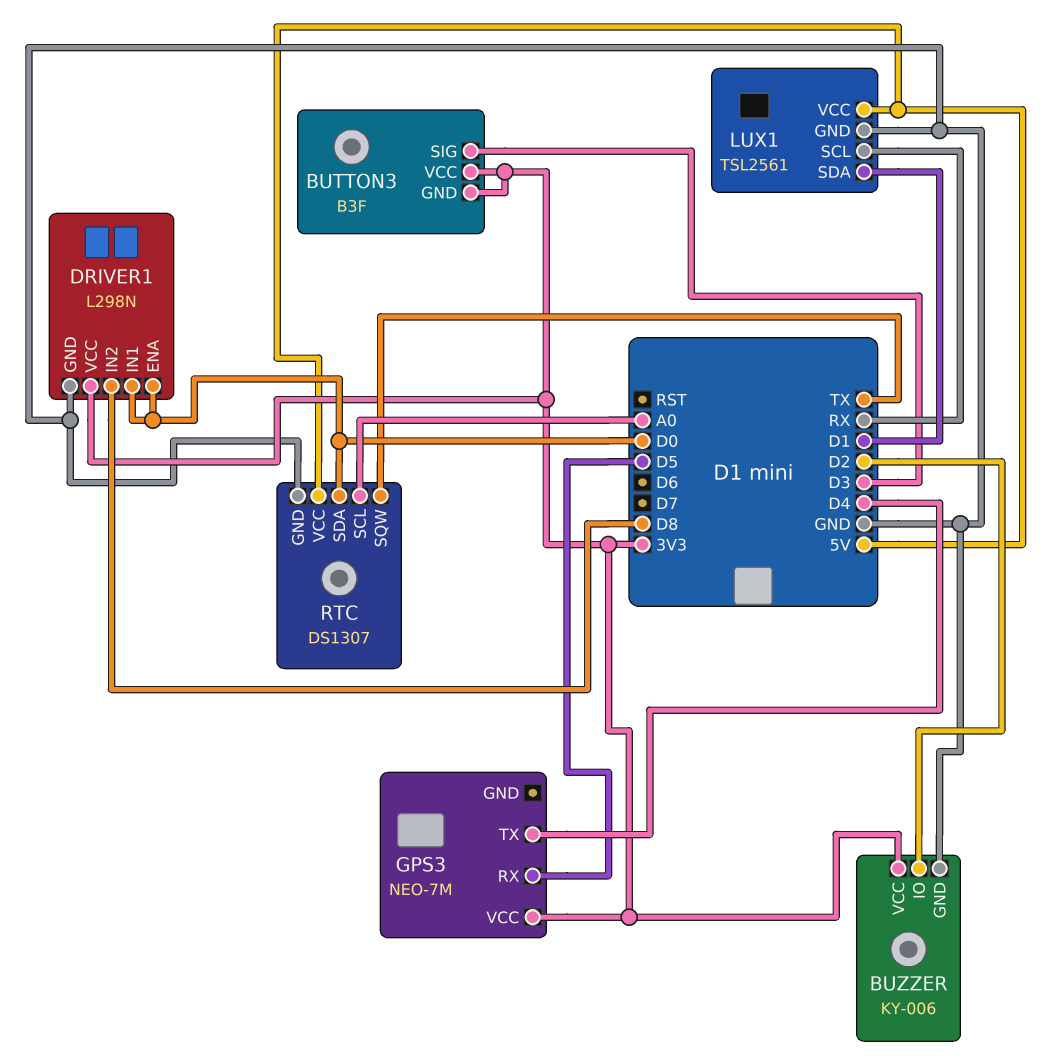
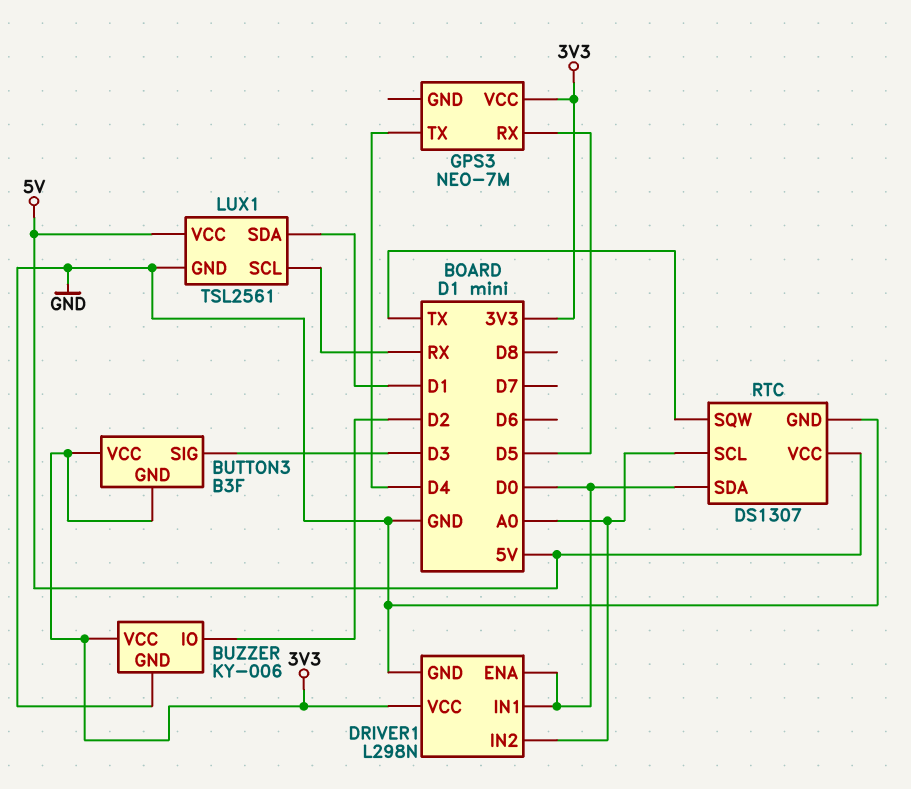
DRIVER1 pin IN2: D8 -> A0

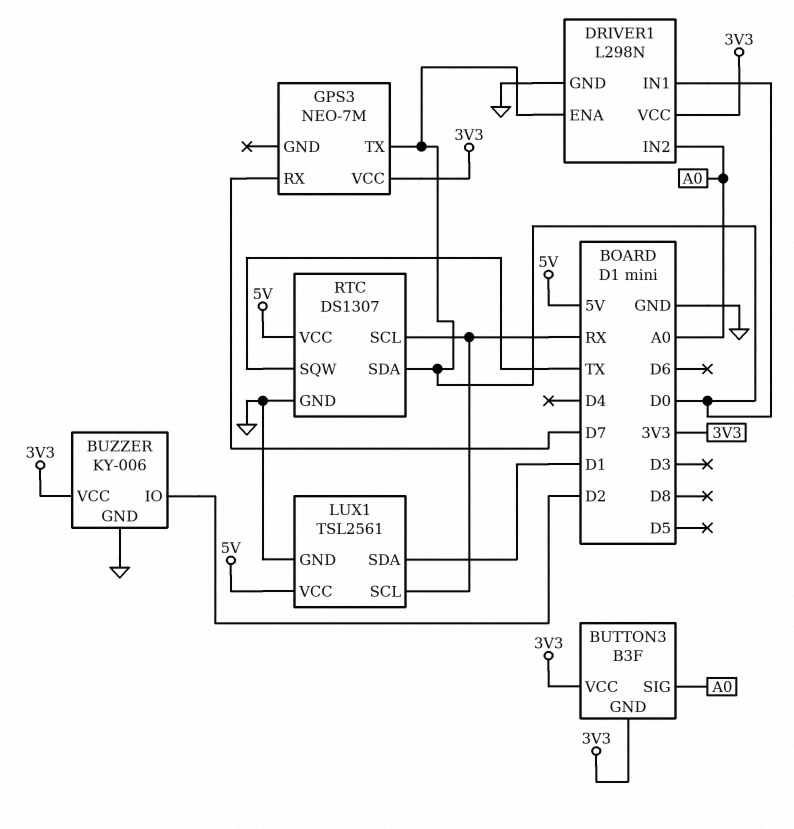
BUTTON3 pin SIG: D3 -> A0
GPS3 pin RX: D5 -> D7
GPS3 pin TX: D4 -> D0
RTC pin SCL: A0 -> RX

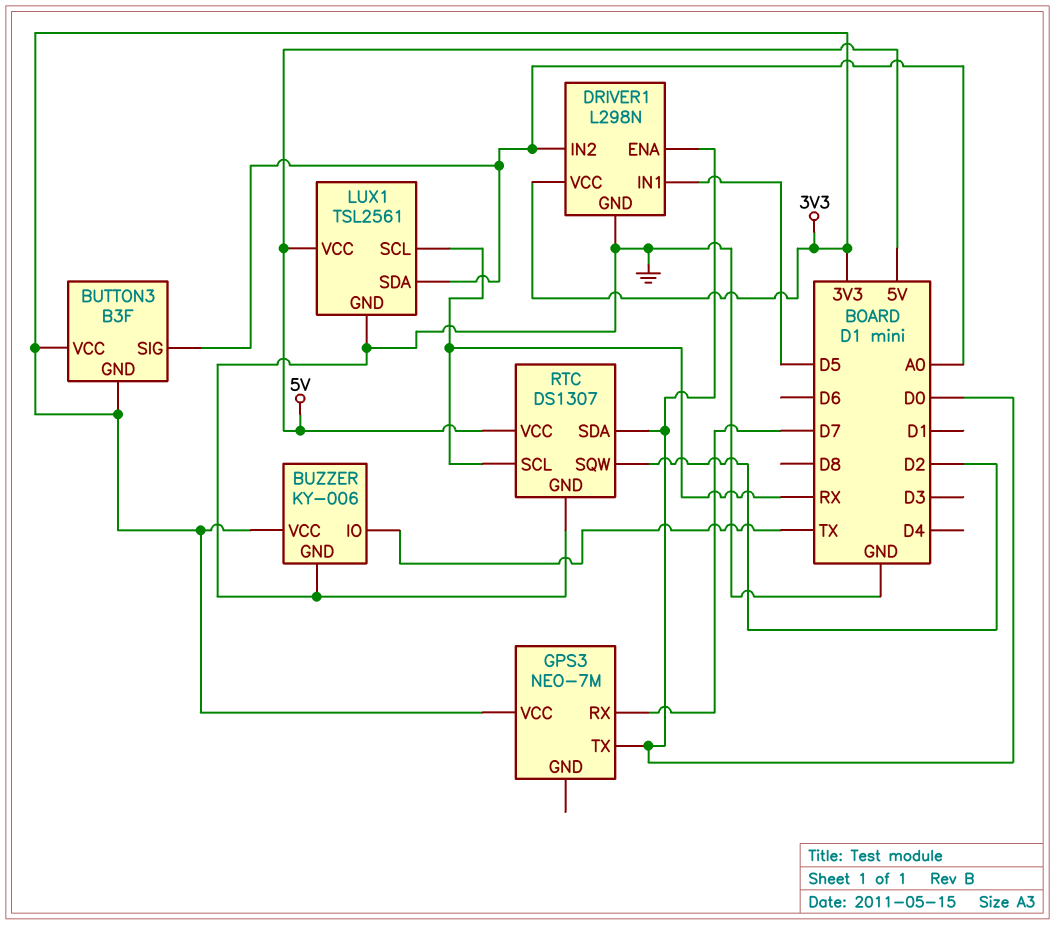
BUZZER pin IO: D2 -> TX
DRIVER1 pin IN1: D0 -> D5
LUX1 pin SDA: D1 -> A0
RTC pin SQW: TX -> D2

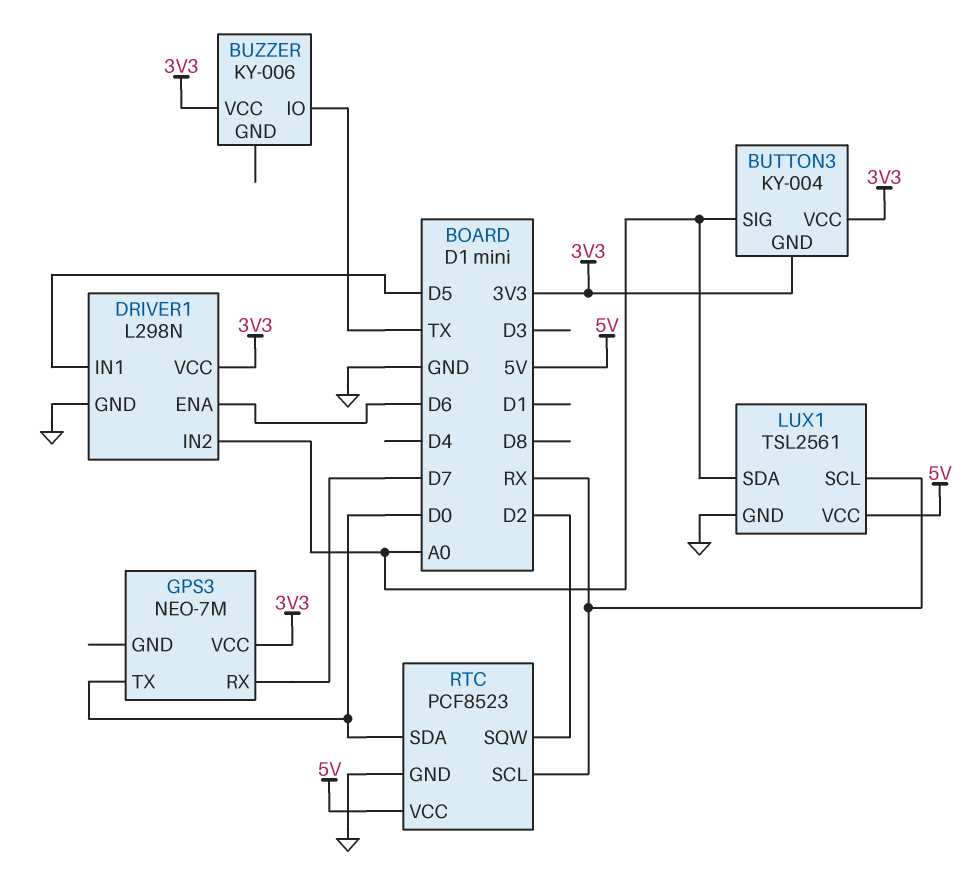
BUTTON3: B3F -> KY-004
BUZZER pin GND: GND -> none
DRIVER1 pin ENA: D0 -> D6
RTC: DS1307 -> PCF8523

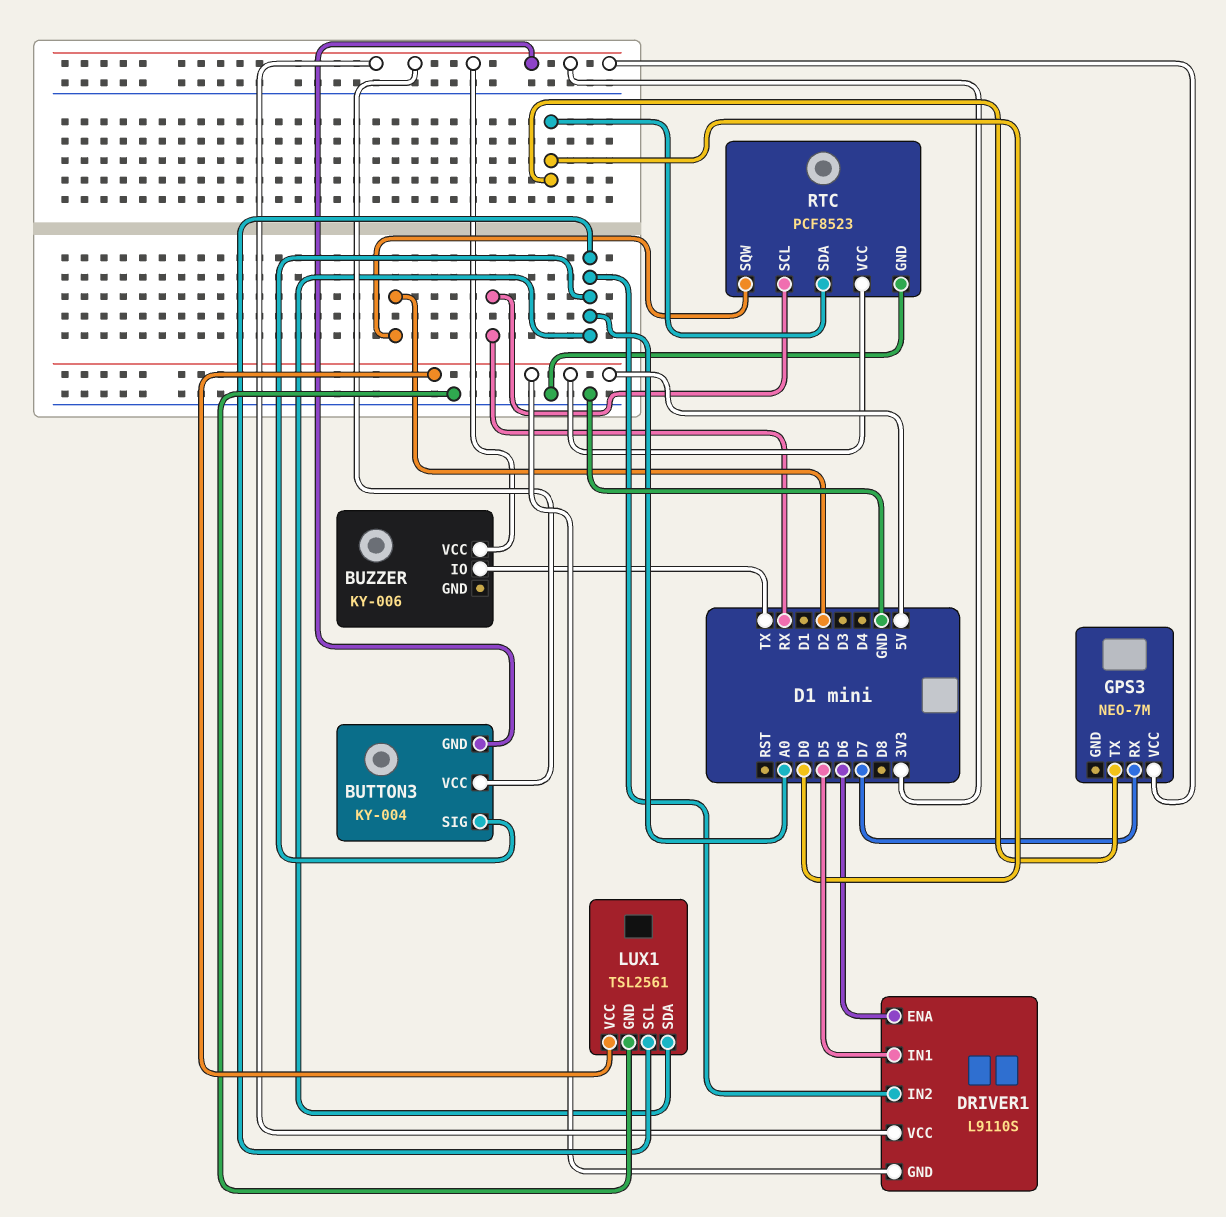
DRIVER1: L298N -> L9110S
DRIVER1 pin GND: GND -> 5V
LUX1 pin SCL: RX -> A0

